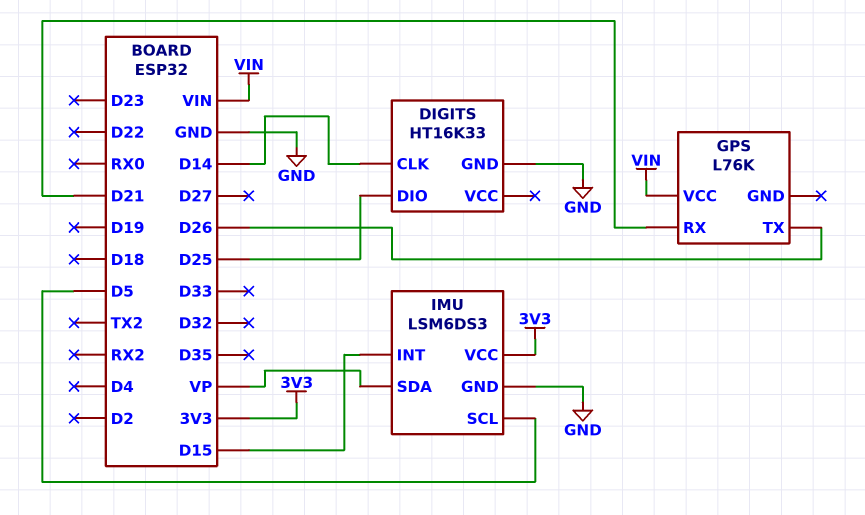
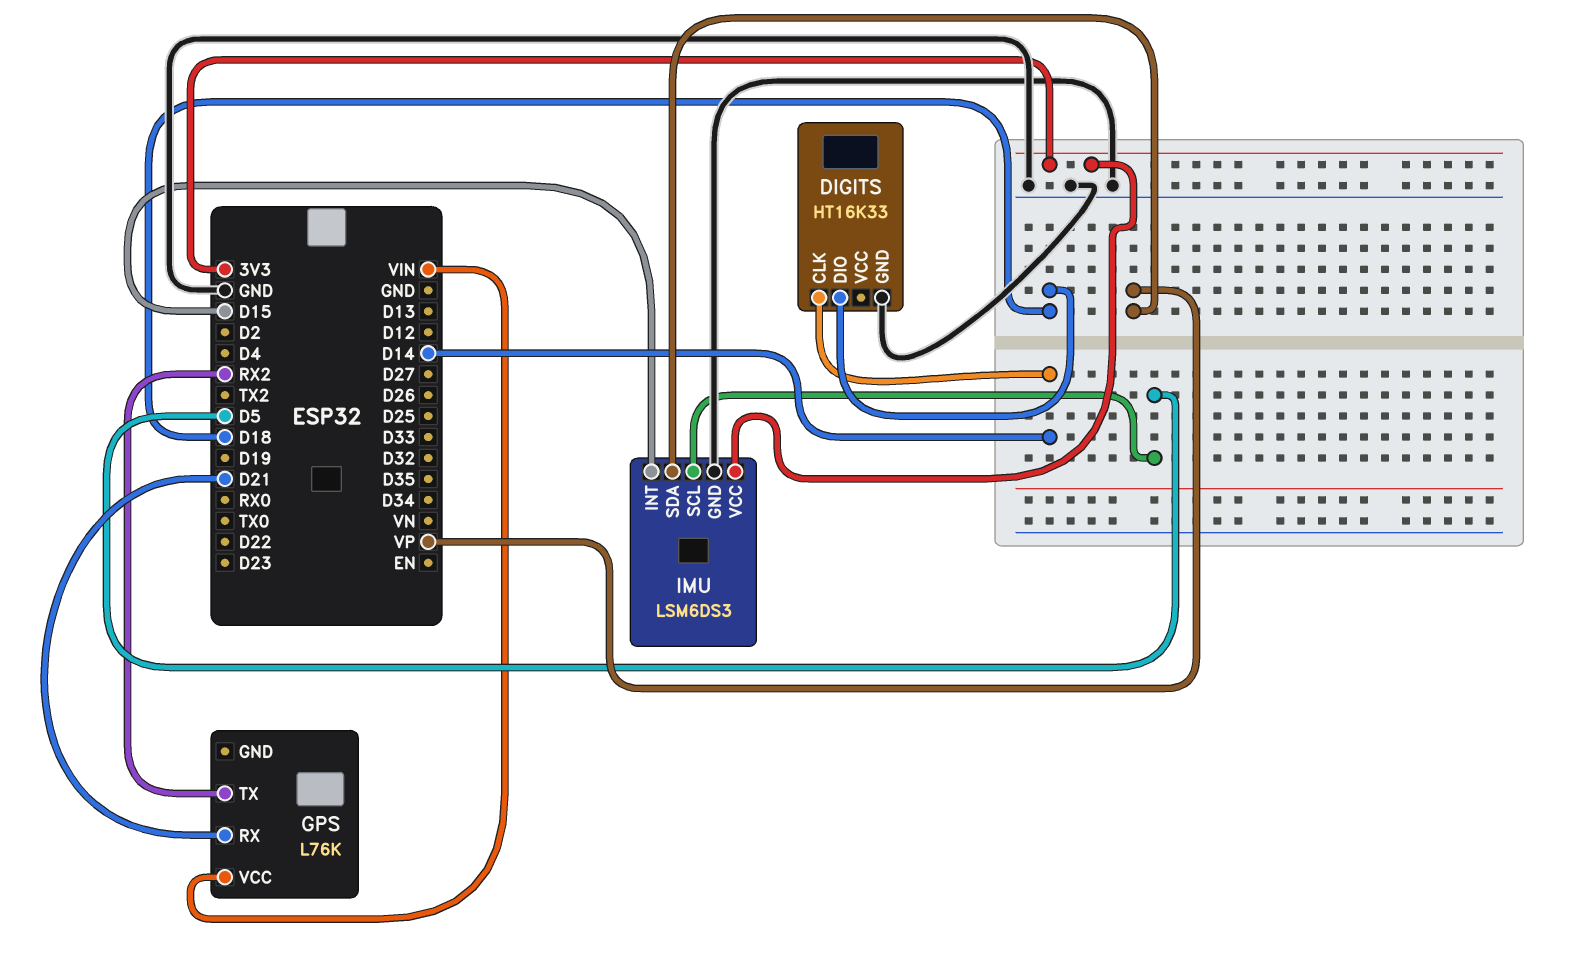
DIGITS pin DIO: D25 -> D18
GPS pin TX: D26 -> RX2

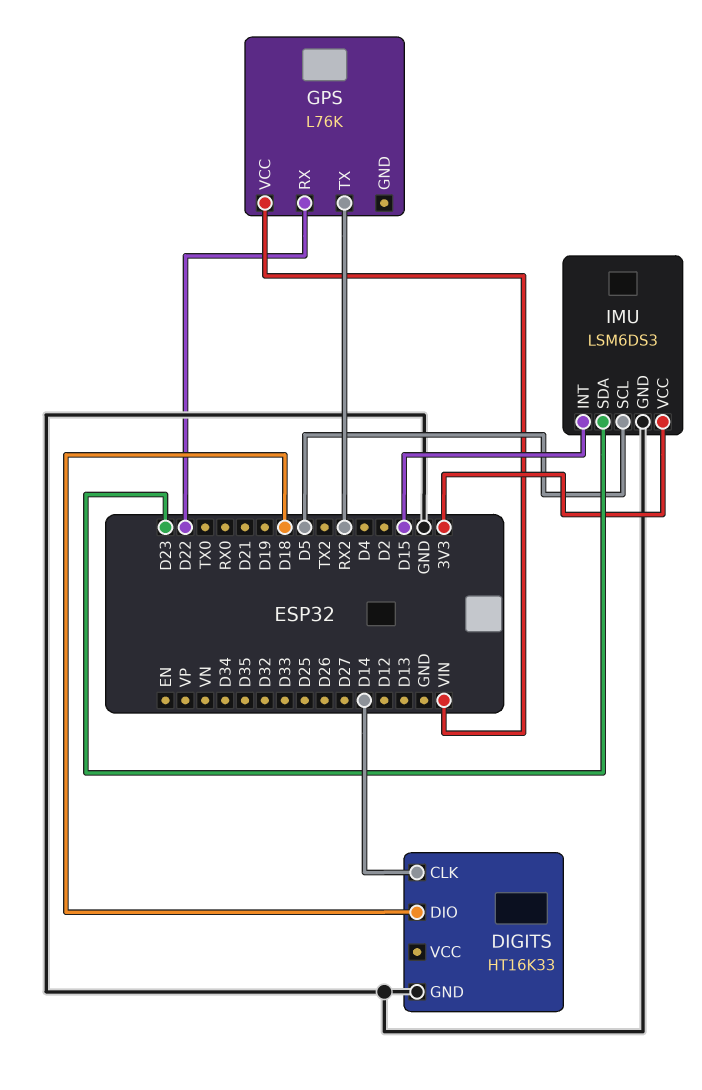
GPS pin RX: D21 -> D22
IMU pin SDA: VP -> D23

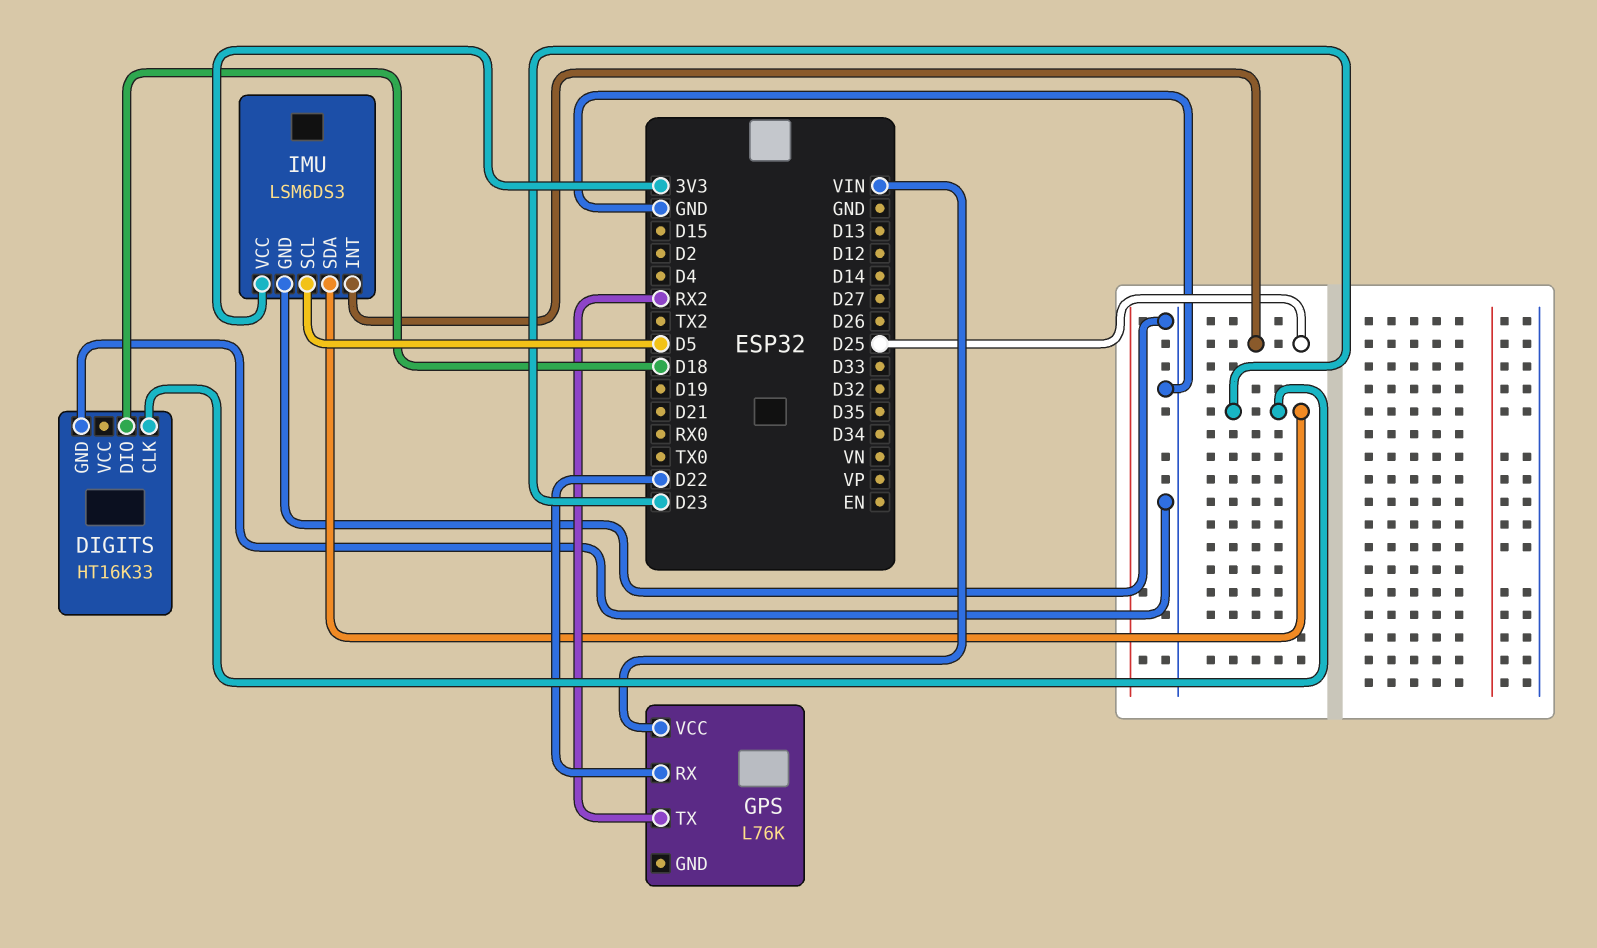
DIGITS pin CLK: D14 -> D23
IMU pin INT: D15 -> D25

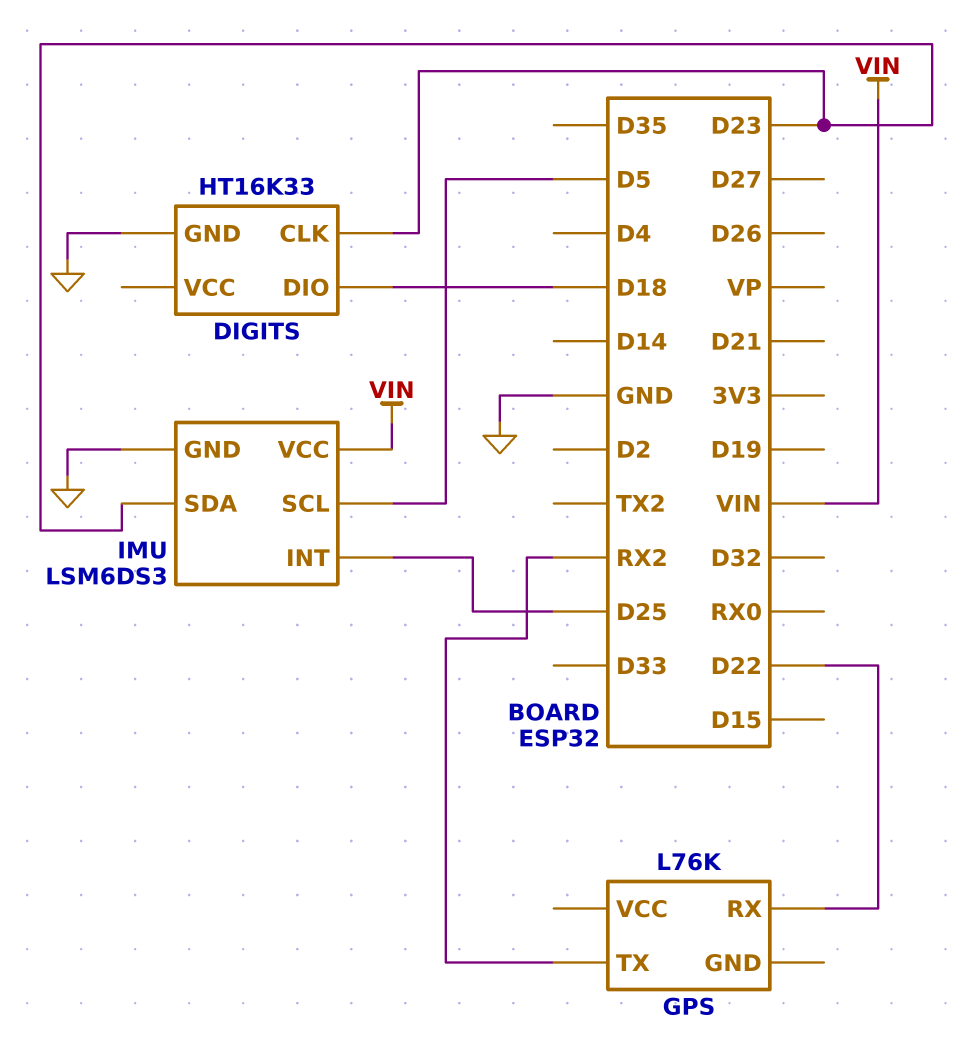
GPS pin VCC: VIN -> none
IMU pin VCC: 3V3 -> VIN

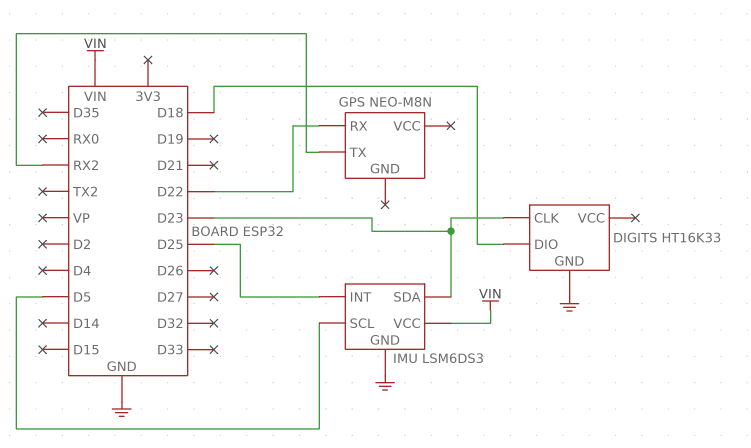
GPS: L76K -> NEO-M8N

